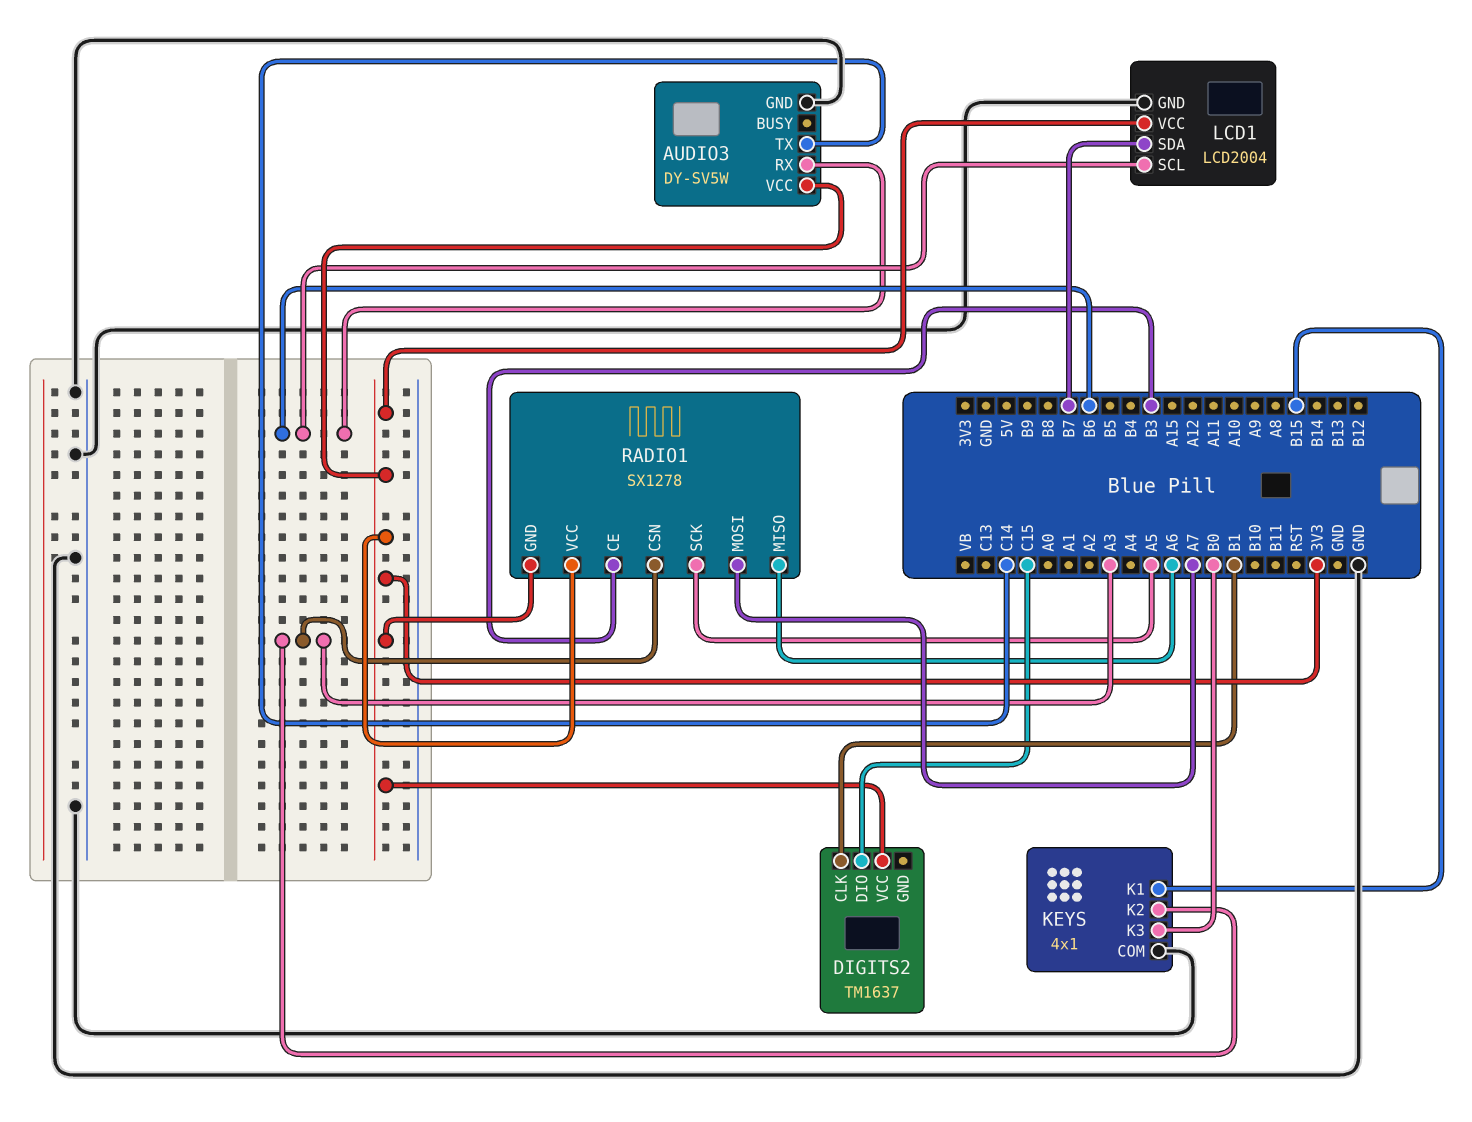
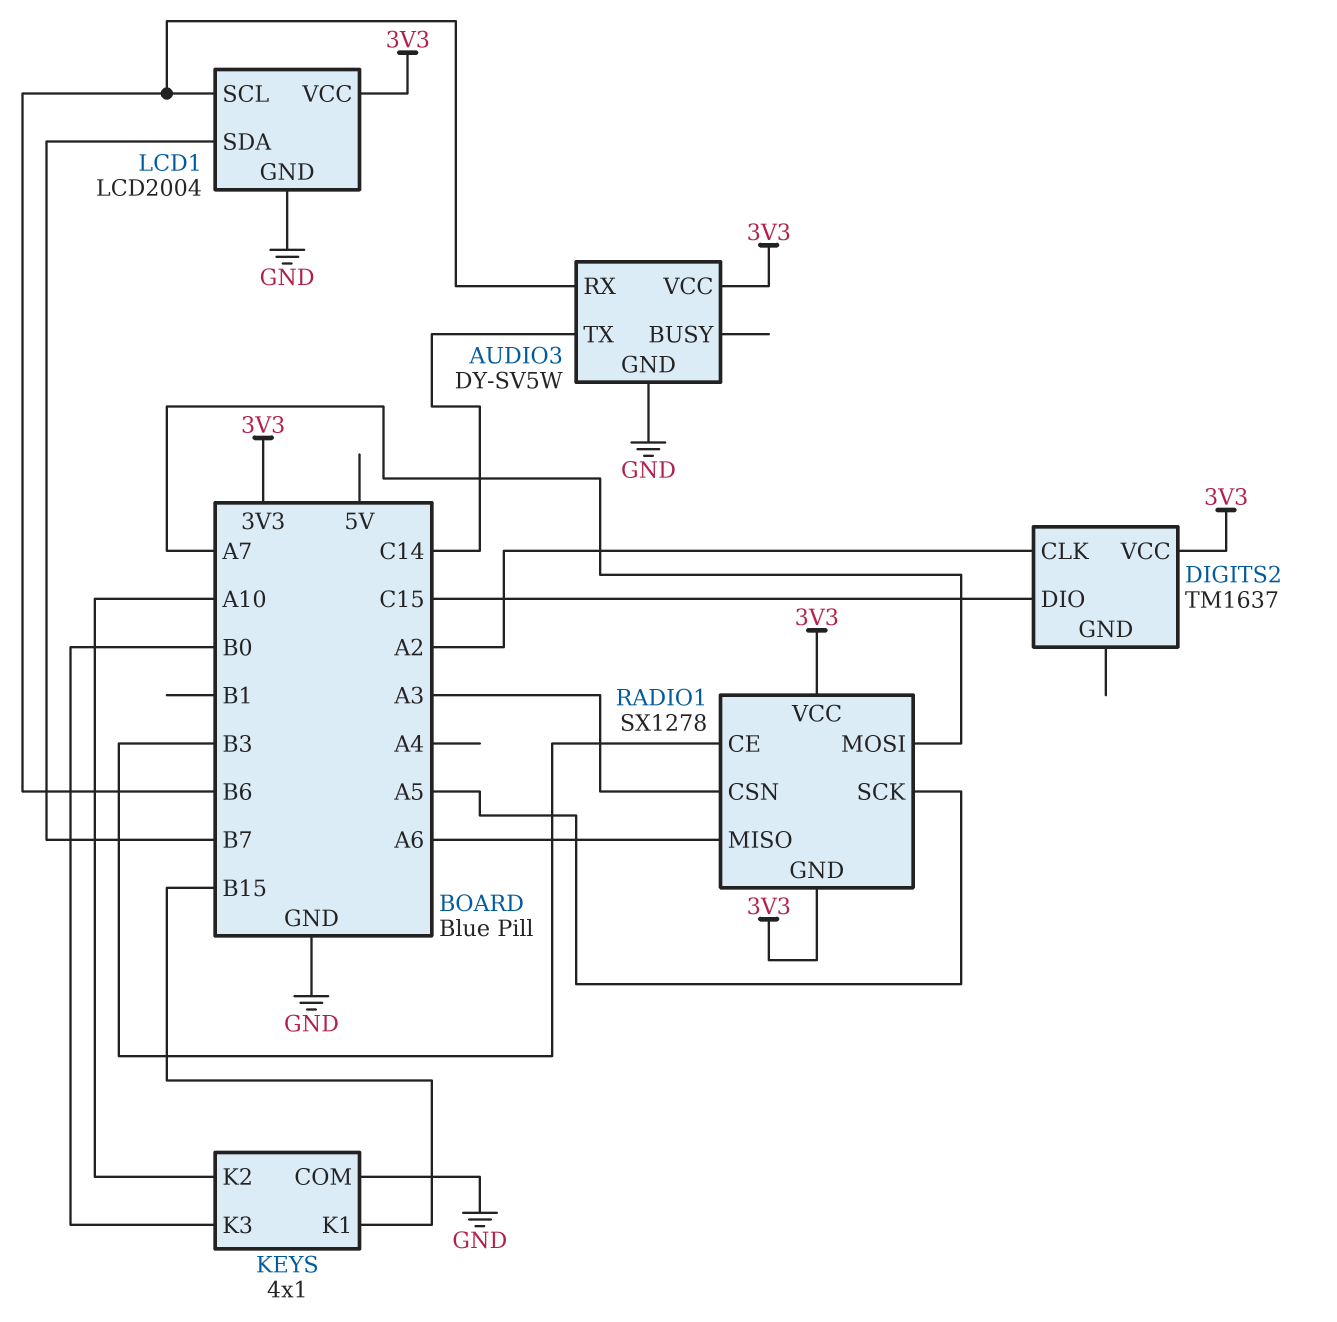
DIGITS2 pin CLK: B1 -> A2
KEYS pin K2: A3 -> A10

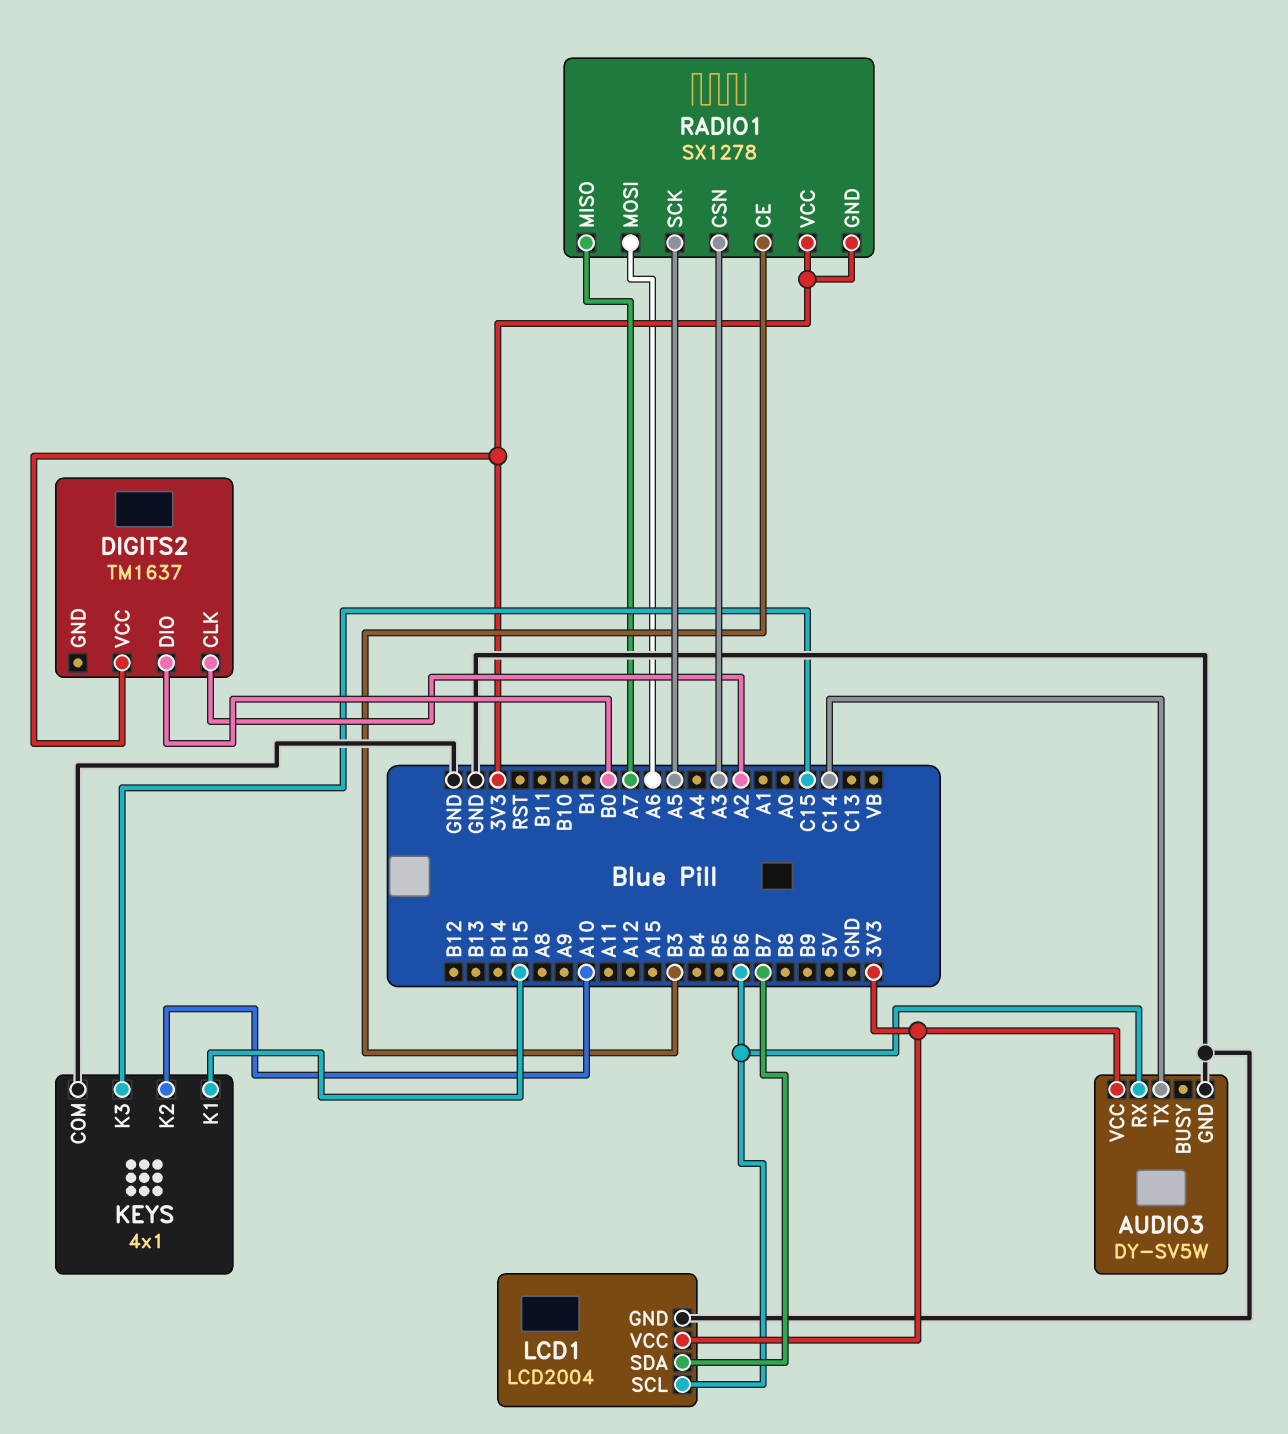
DIGITS2 pin DIO: C15 -> B0
KEYS pin K3: B0 -> C15
RADIO1 pin MISO: A6 -> A7
RADIO1 pin MOSI: A7 -> A6

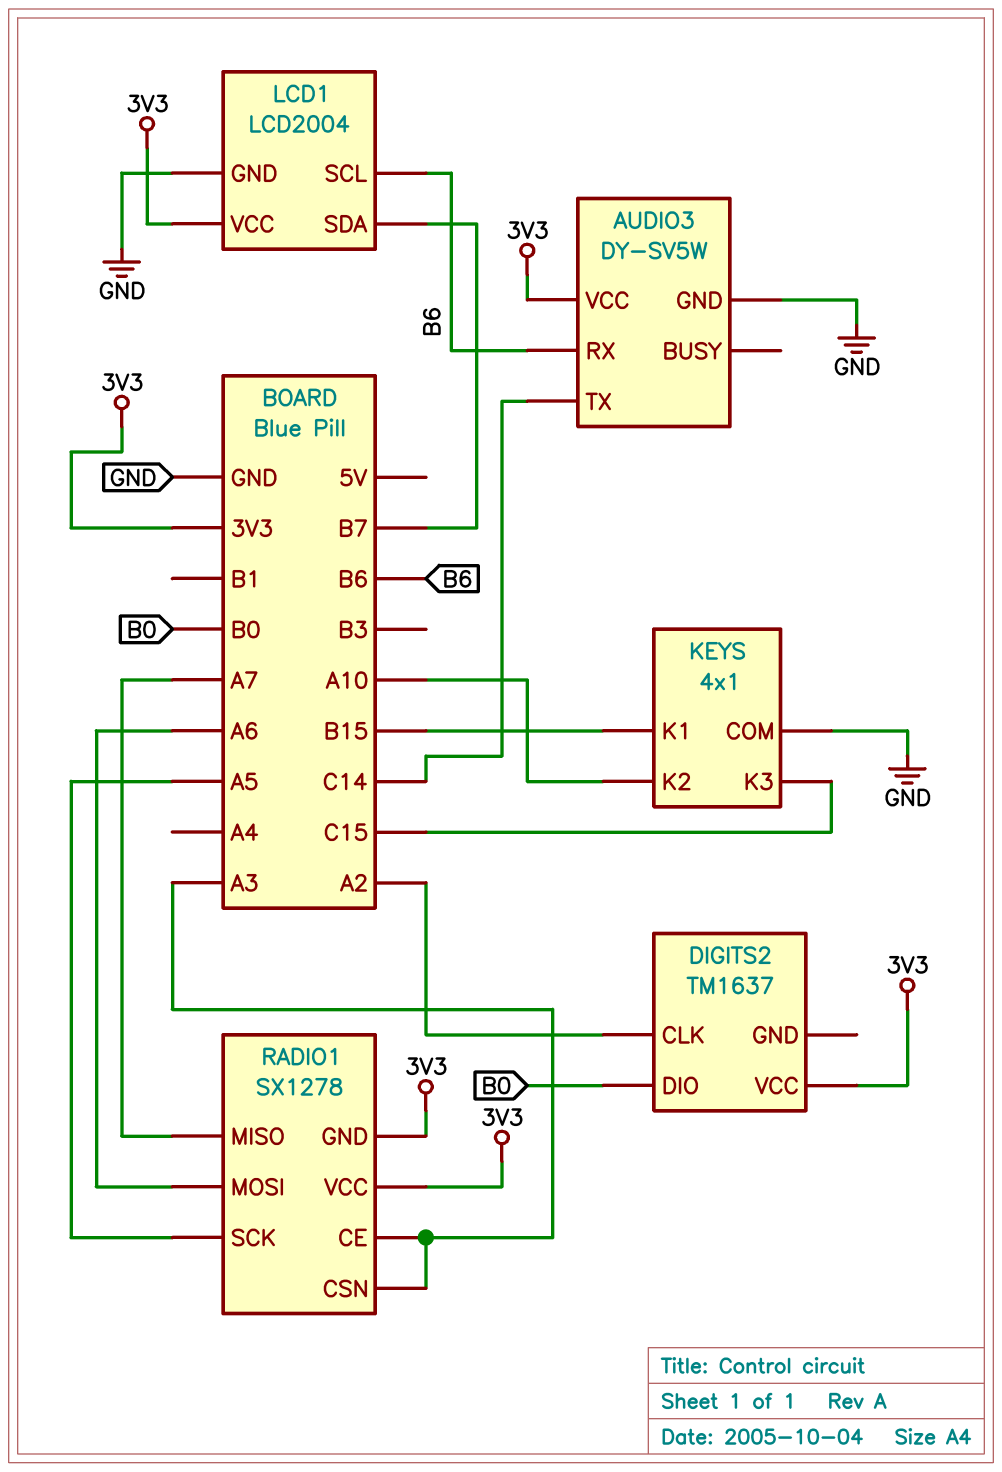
RADIO1 pin CE: B3 -> A3

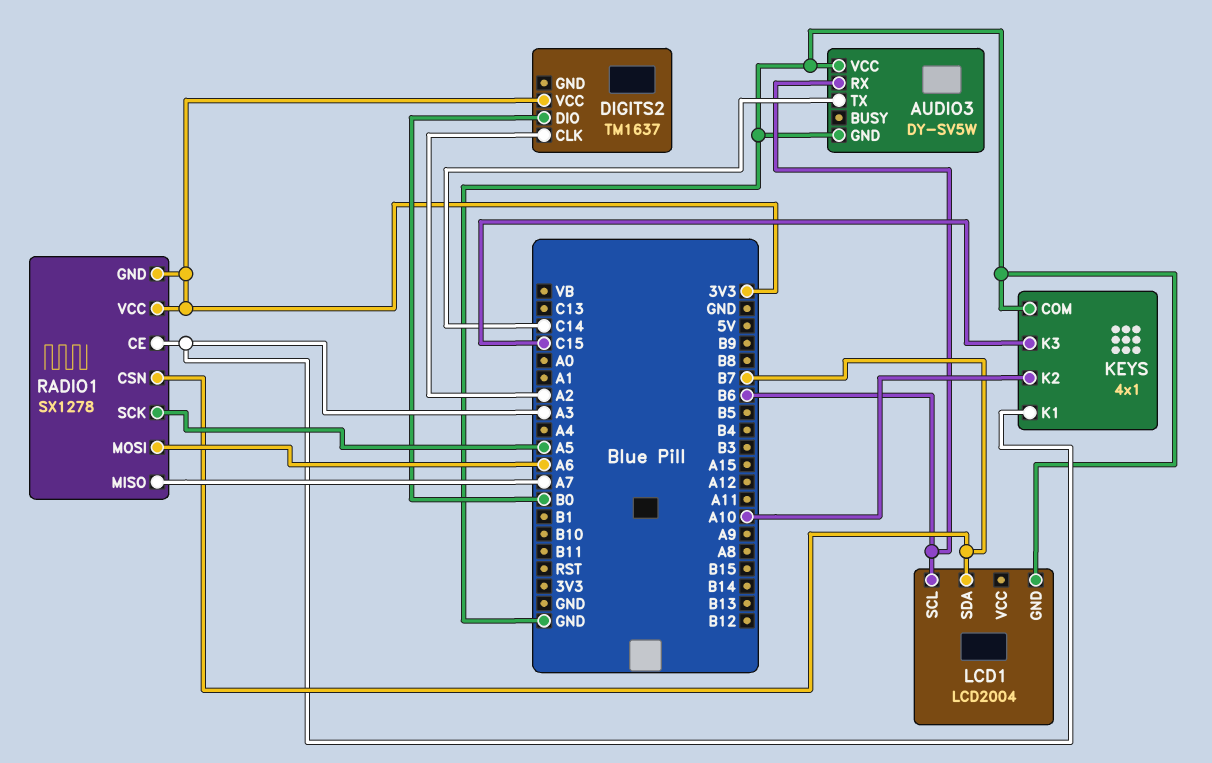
AUDIO3 pin VCC: 3V3 -> GND
KEYS pin K1: B15 -> A3
LCD1 pin VCC: 3V3 -> none
RADIO1 pin CSN: A3 -> B7

